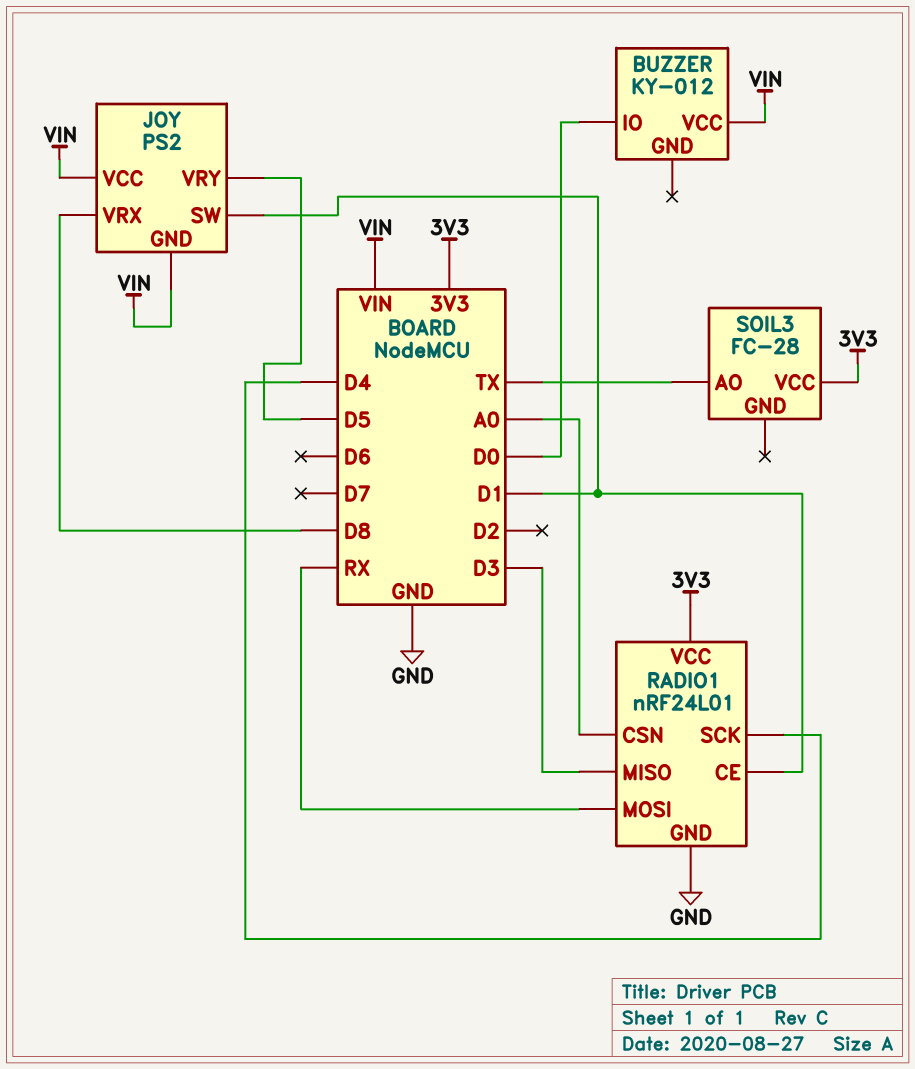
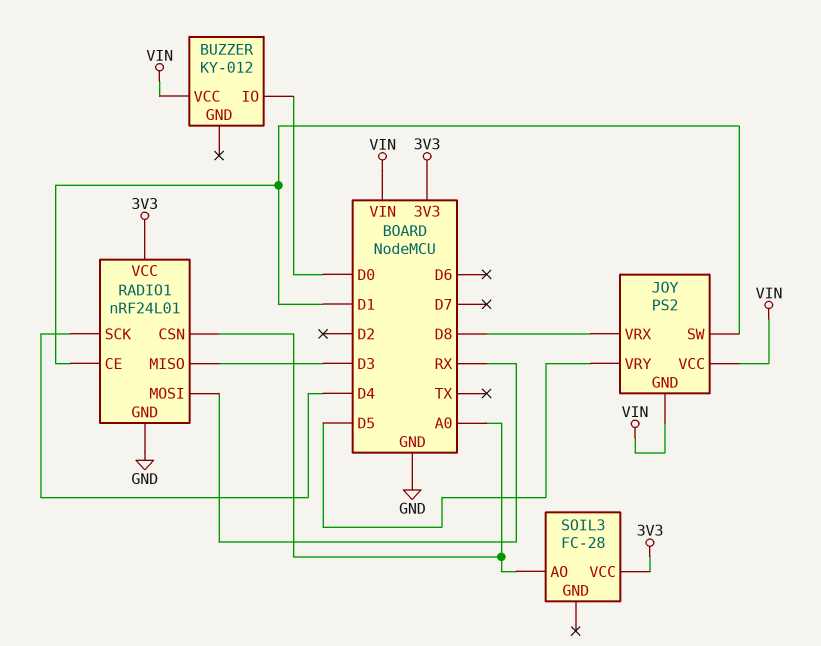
SOIL3 pin AO: TX -> A0

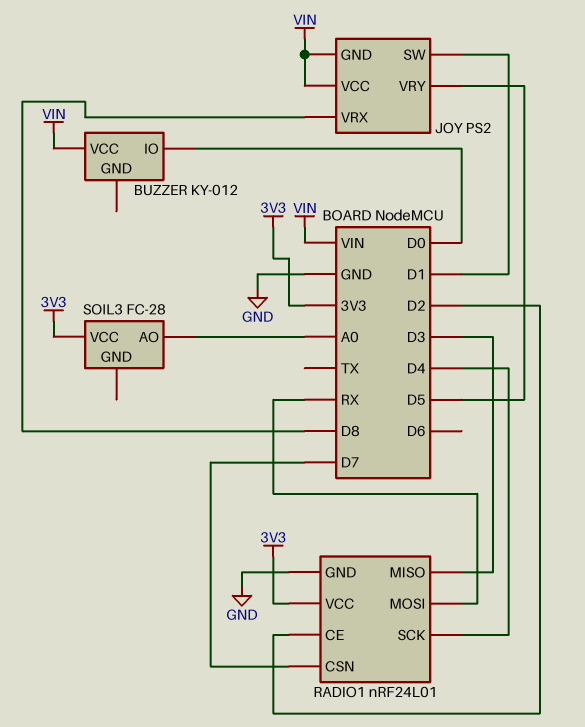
RADIO1 pin CE: D1 -> D2
RADIO1 pin CSN: A0 -> D7

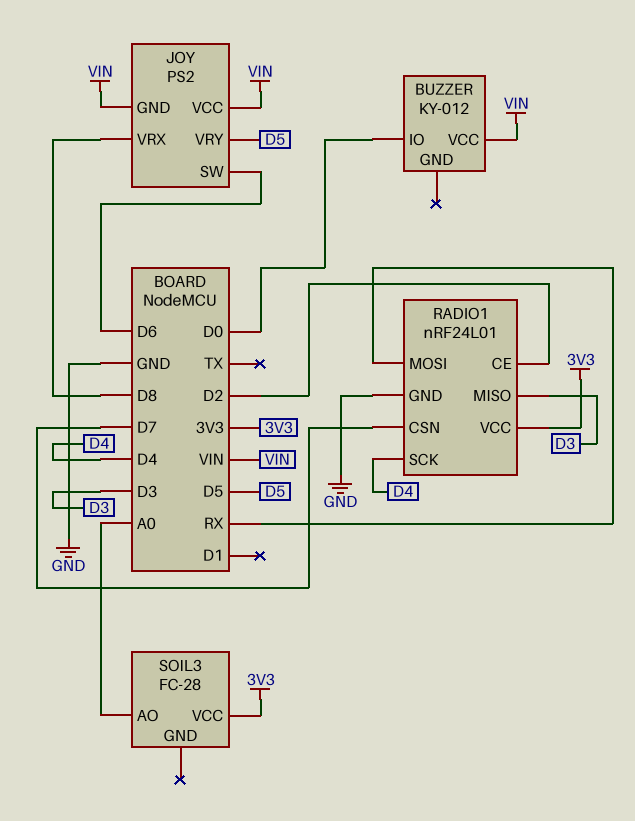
JOY pin SW: D1 -> D6

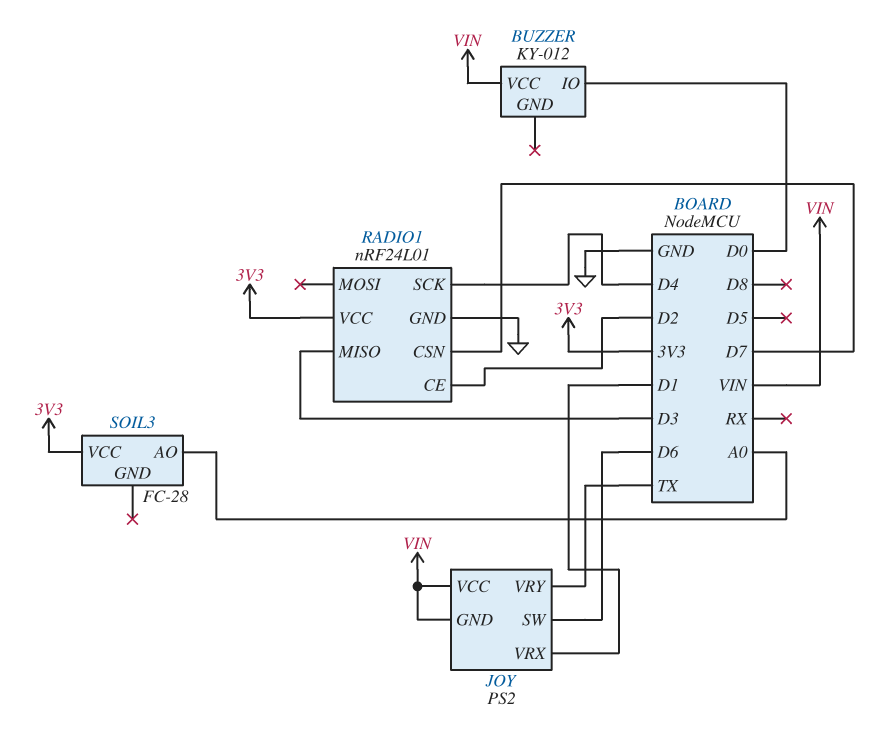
JOY pin VRX: D8 -> D1
JOY pin VRY: D5 -> TX
RADIO1 pin MOSI: RX -> none

